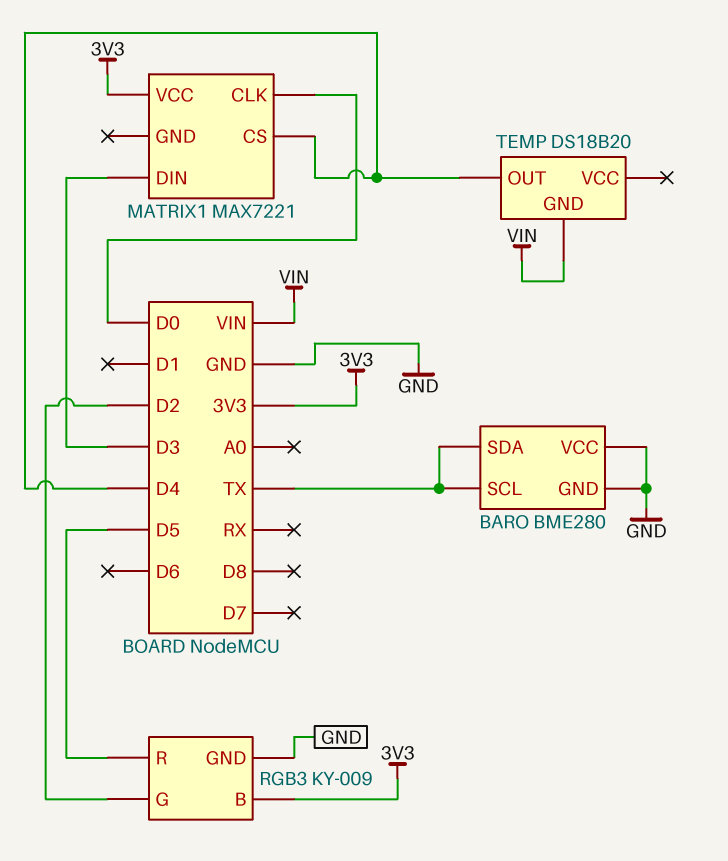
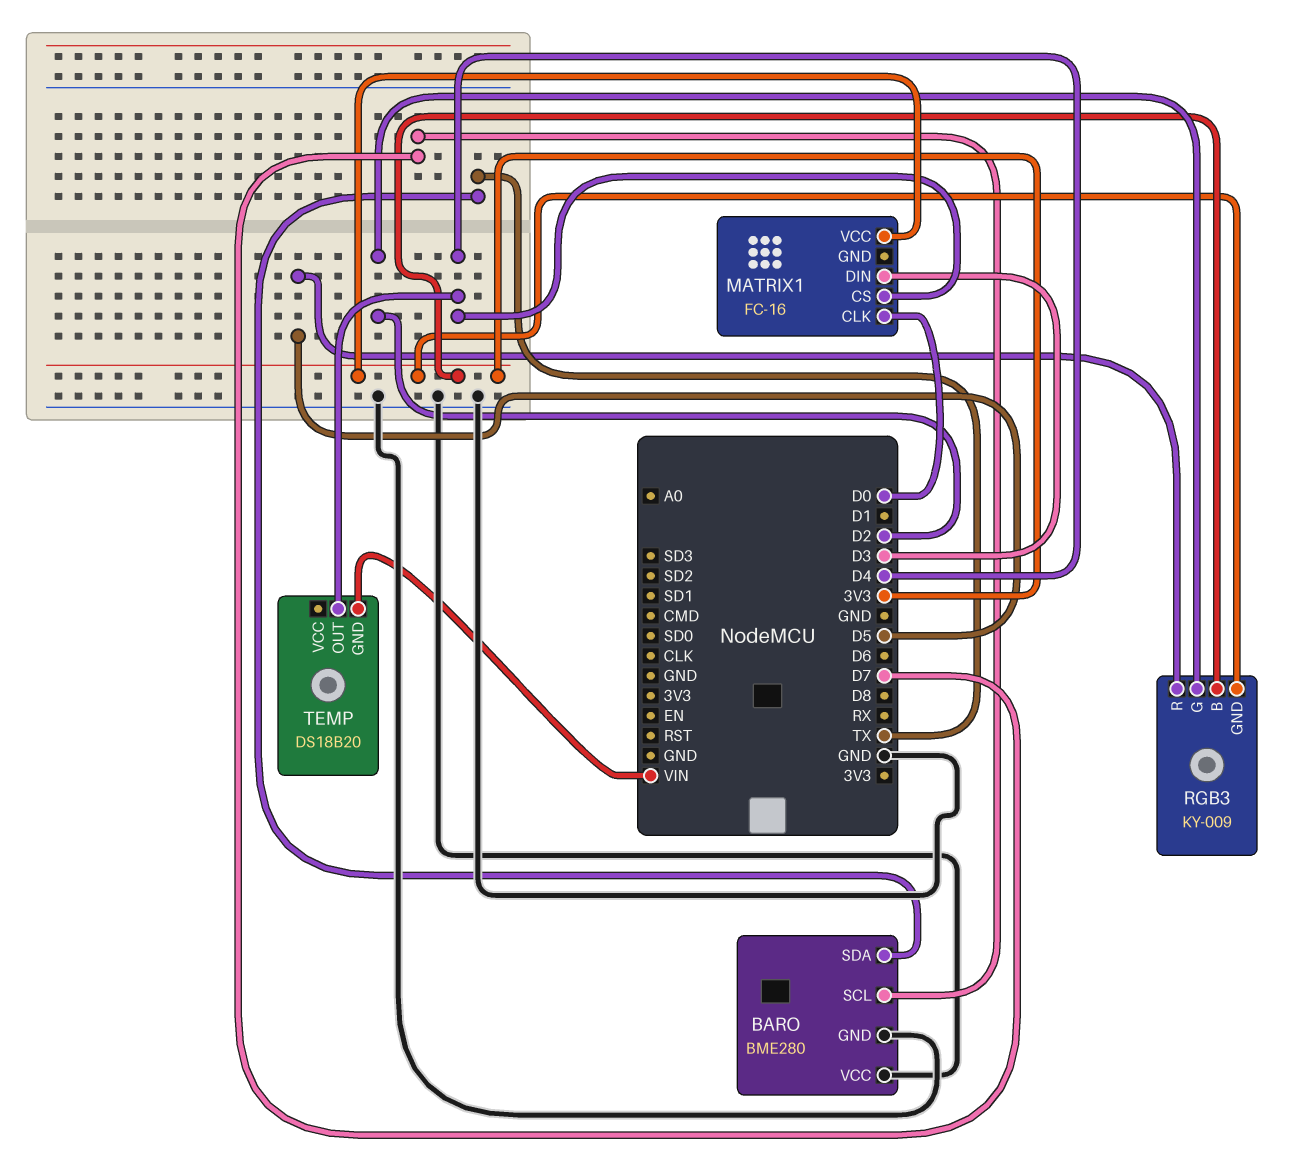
BARO pin SCL: TX -> D7
MATRIX1: MAX7221 -> FC-16
RGB3 pin GND: GND -> 3V3

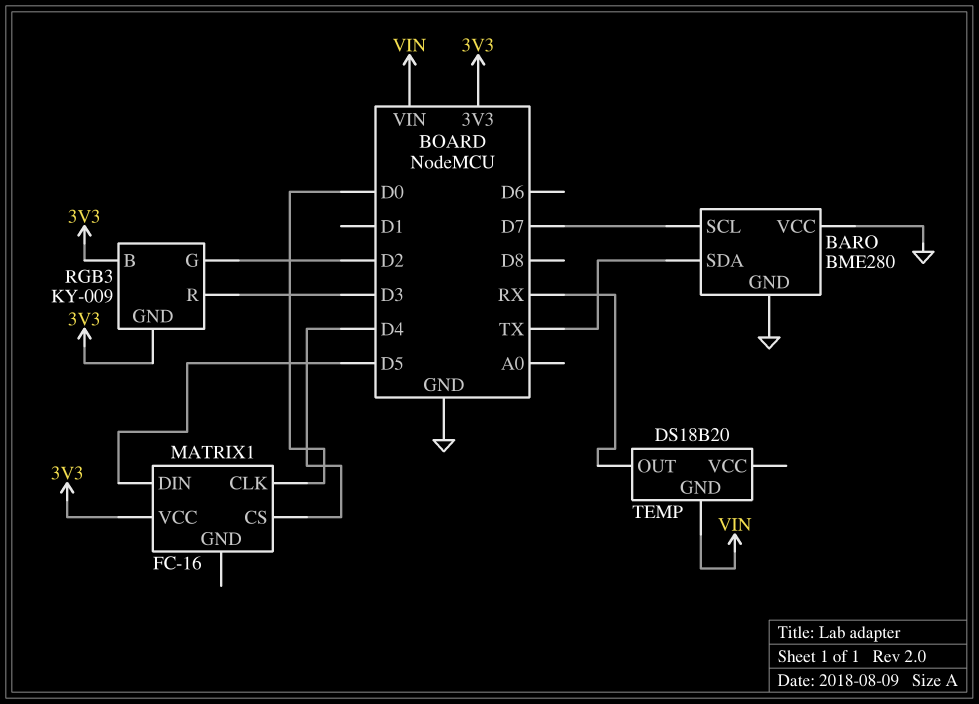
MATRIX1 pin DIN: D3 -> D5
RGB3 pin R: D5 -> D3
TEMP pin OUT: D4 -> RX

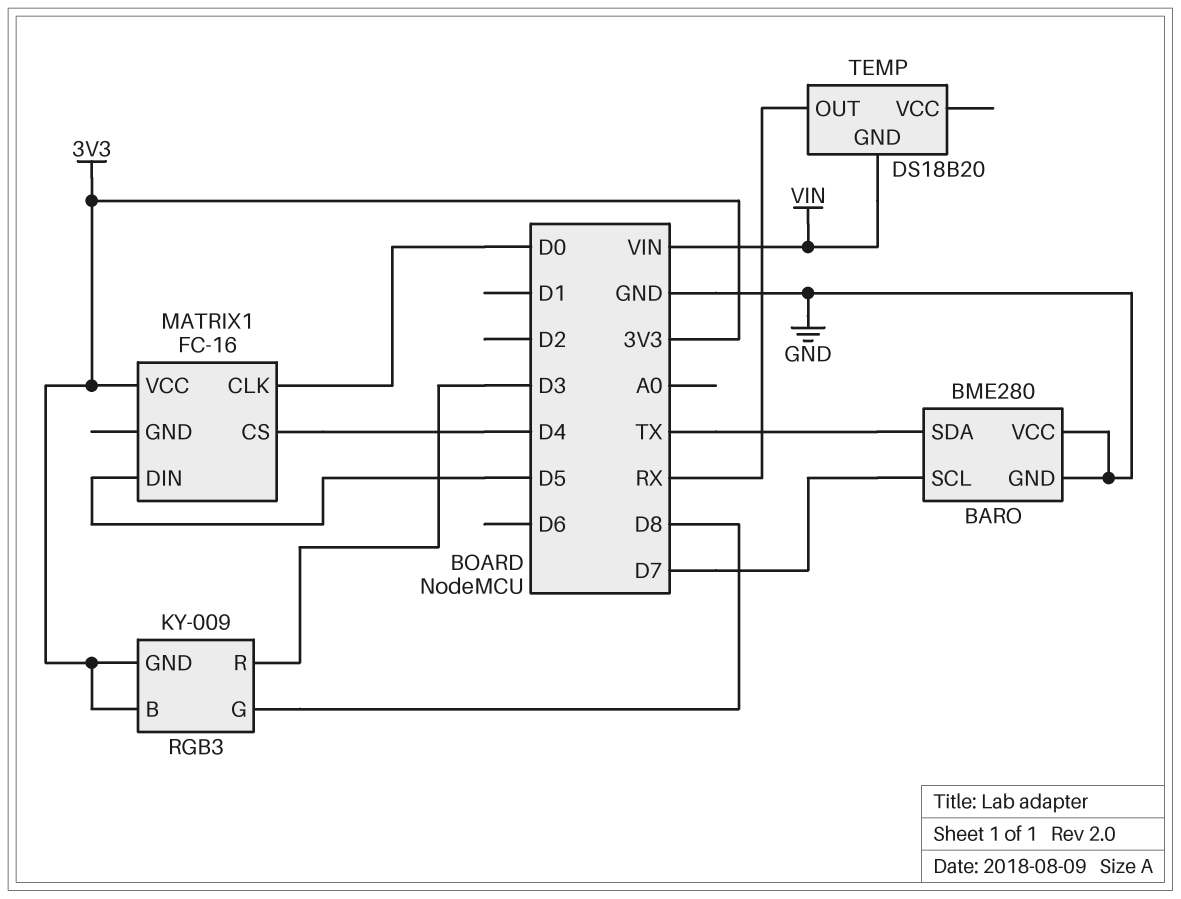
RGB3 pin G: D2 -> D8

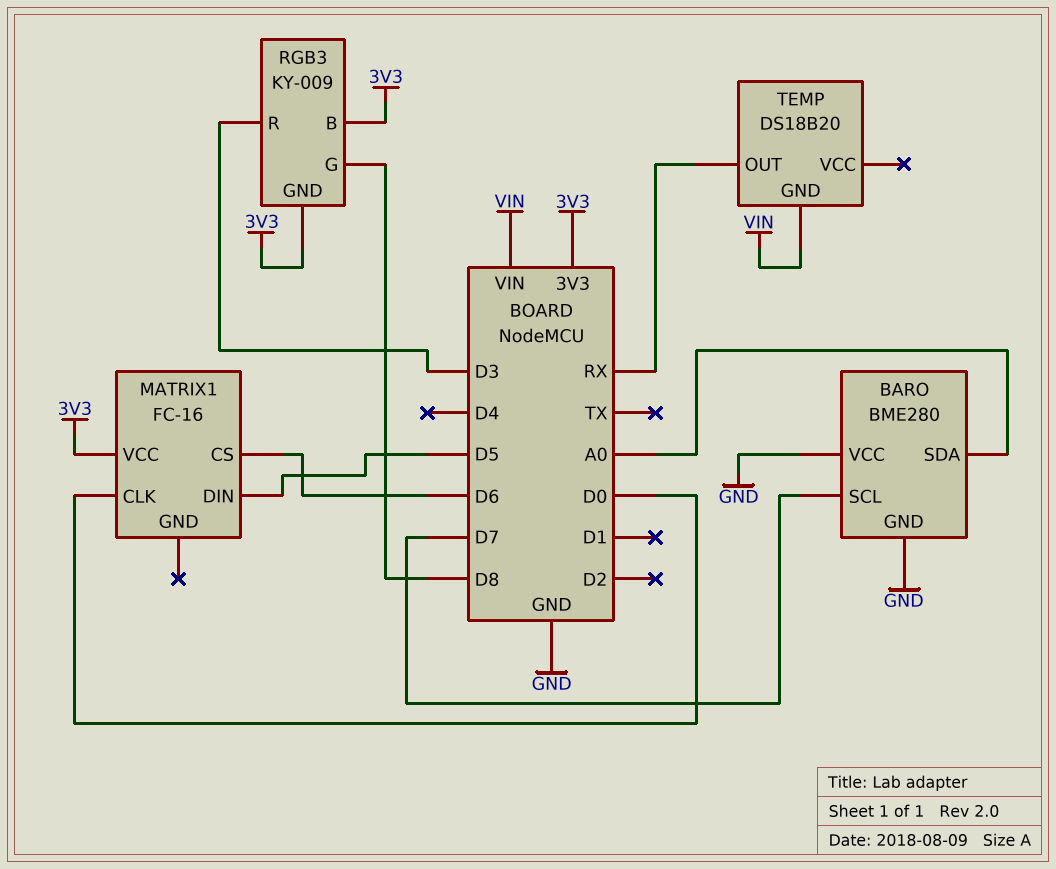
BARO pin SDA: TX -> A0
MATRIX1 pin CS: D4 -> D6

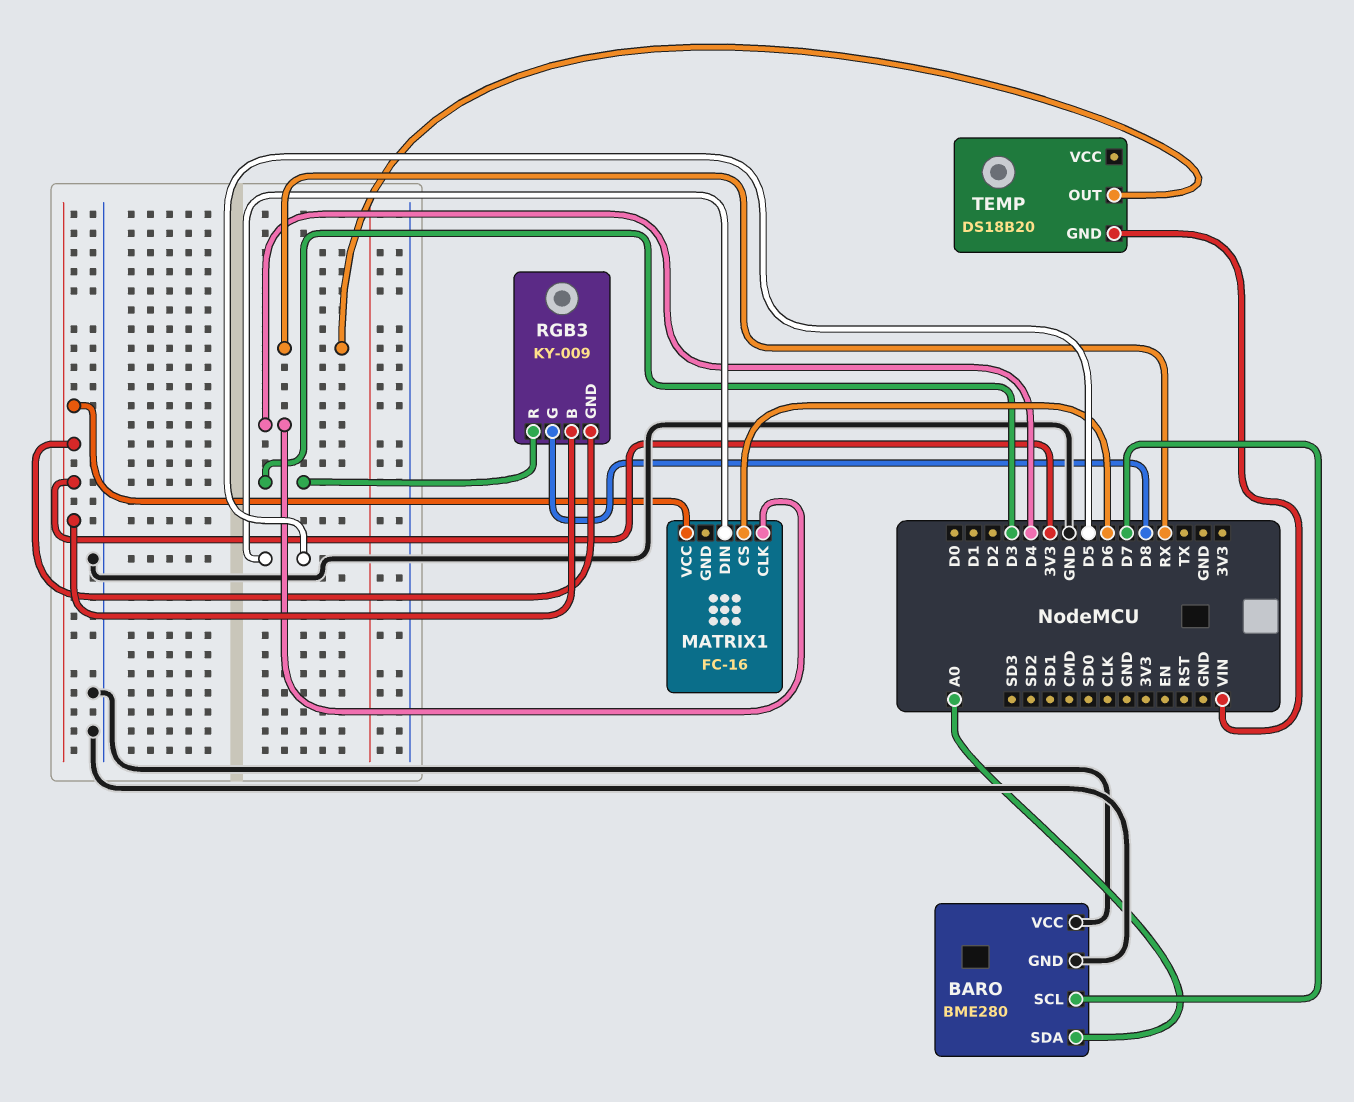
MATRIX1 pin CLK: D0 -> D4

